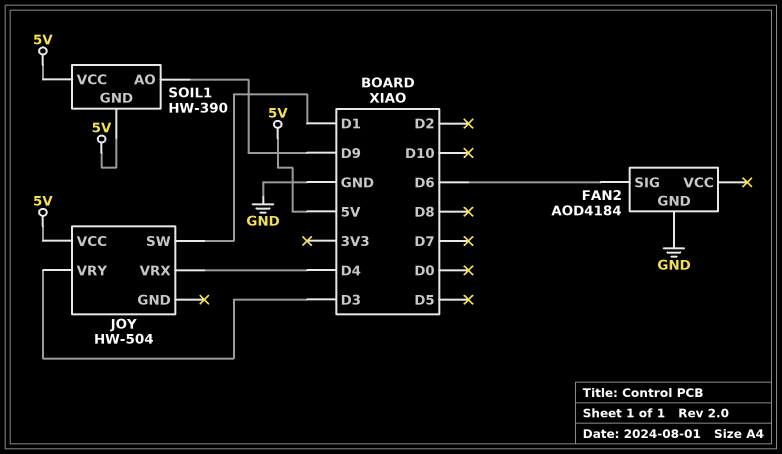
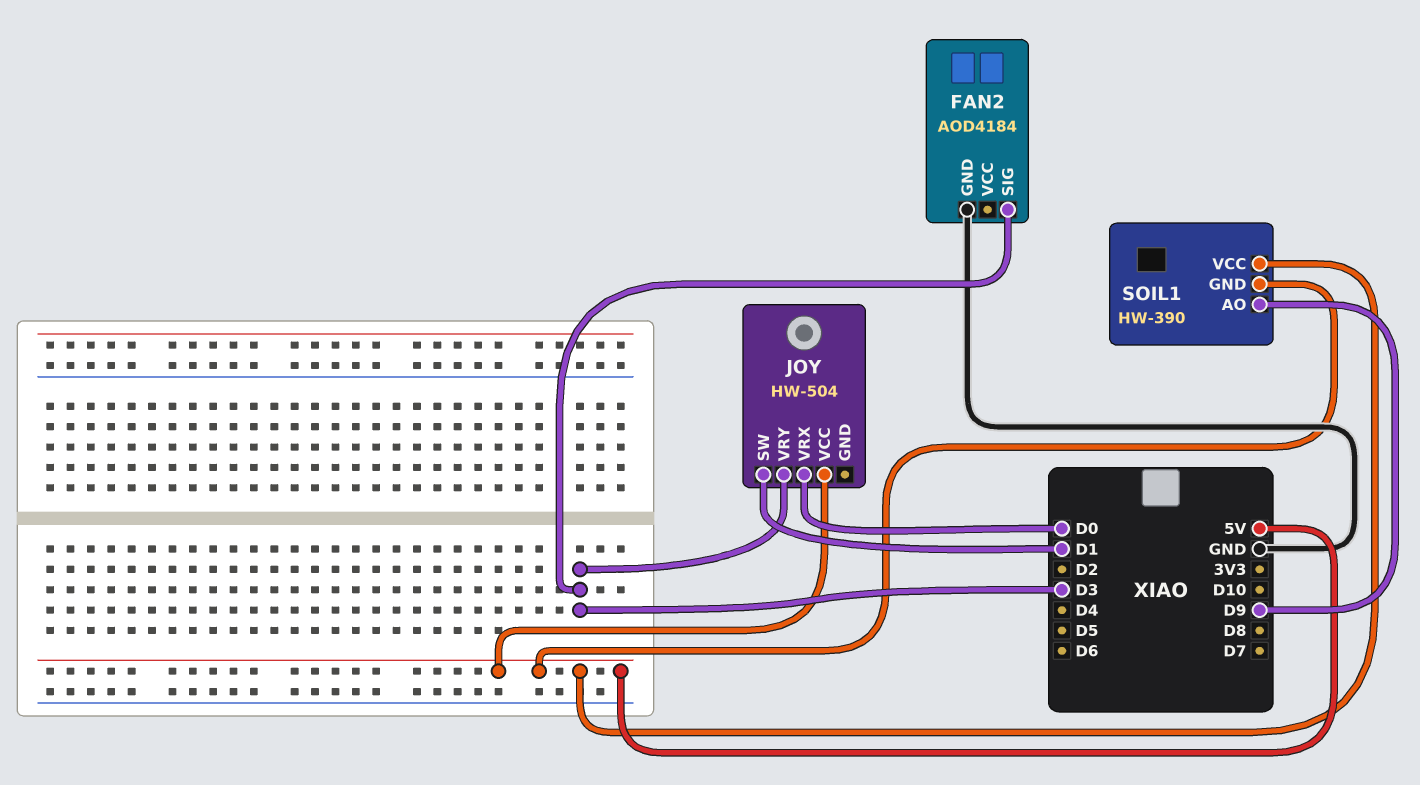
FAN2 pin SIG: D6 -> D3
JOY pin VRX: D4 -> D0

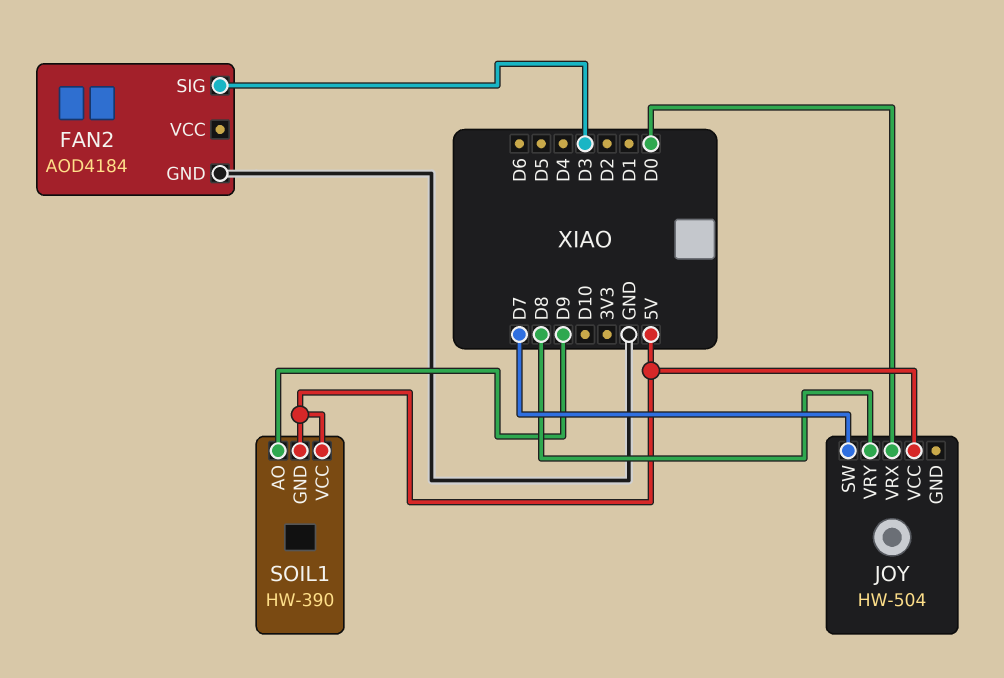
JOY pin SW: D1 -> D7
JOY pin VRY: D3 -> D8

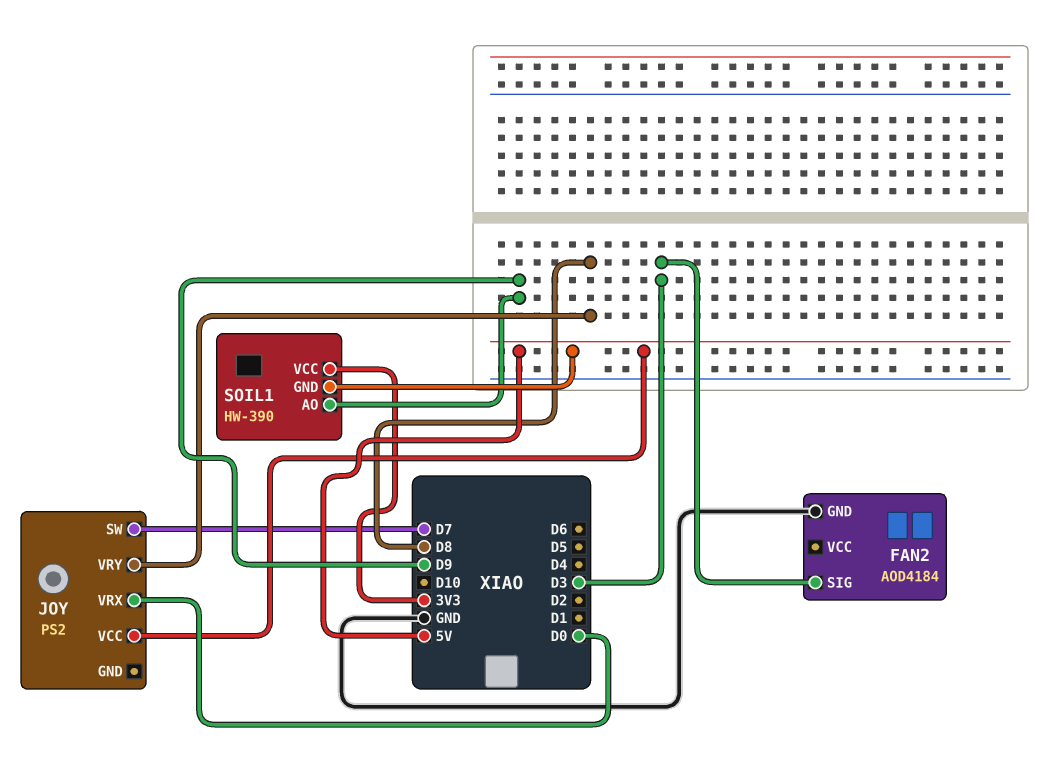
JOY: HW-504 -> PS2
SOIL1 pin VCC: 5V -> 3V3

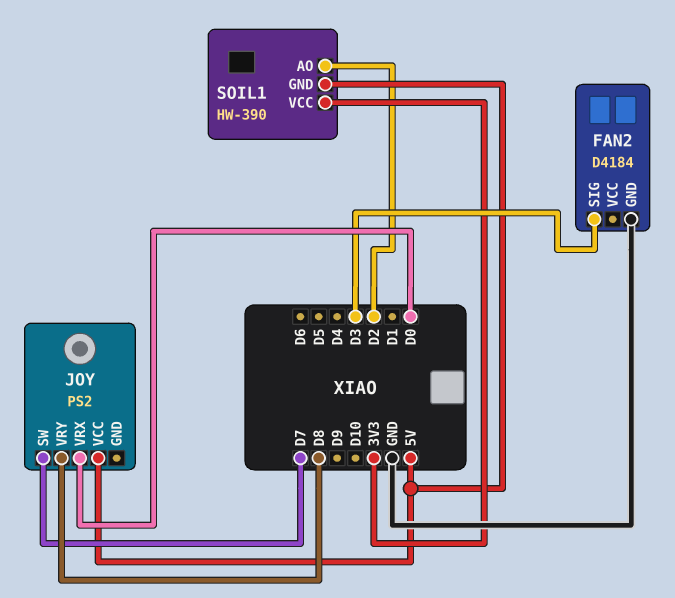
FAN2: AOD4184 -> D4184
SOIL1 pin AO: D9 -> D2

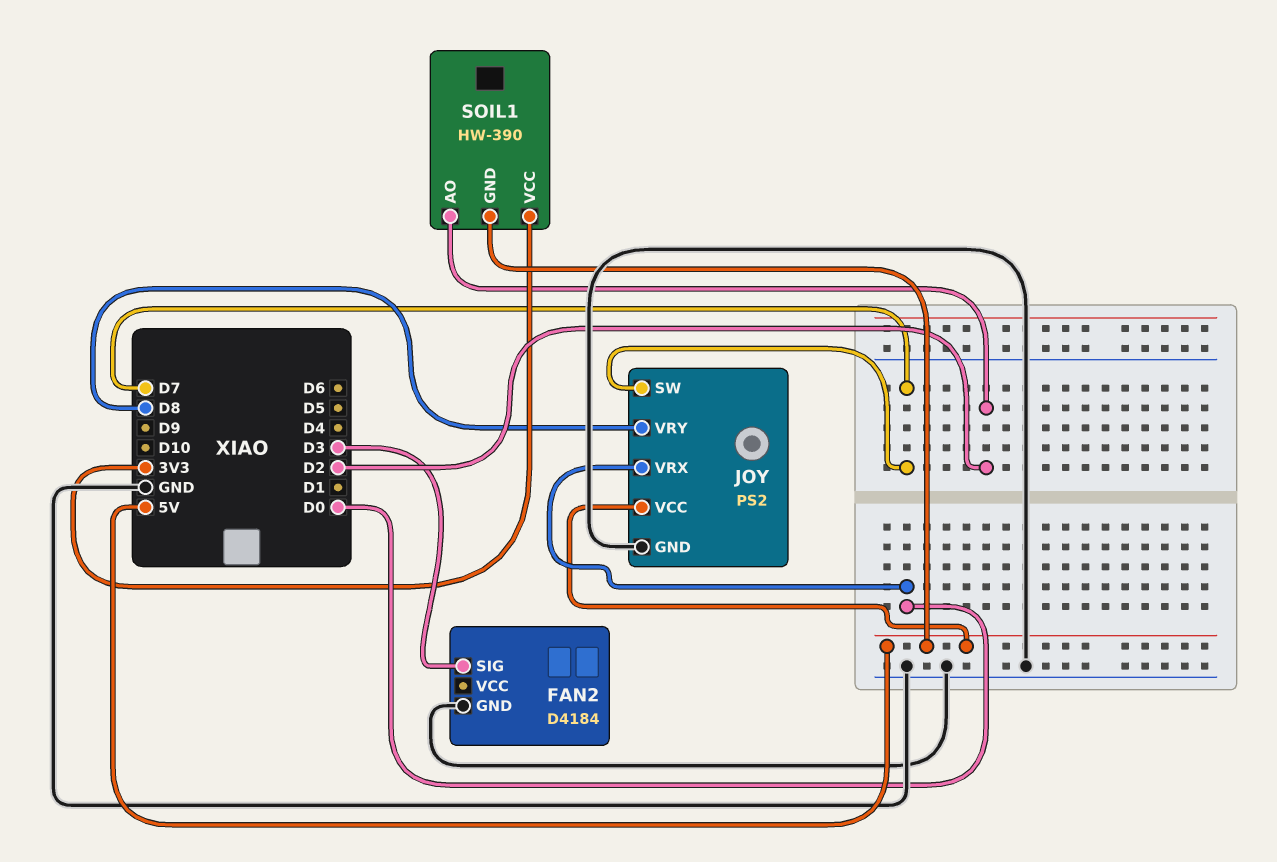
JOY pin GND: none -> GND

